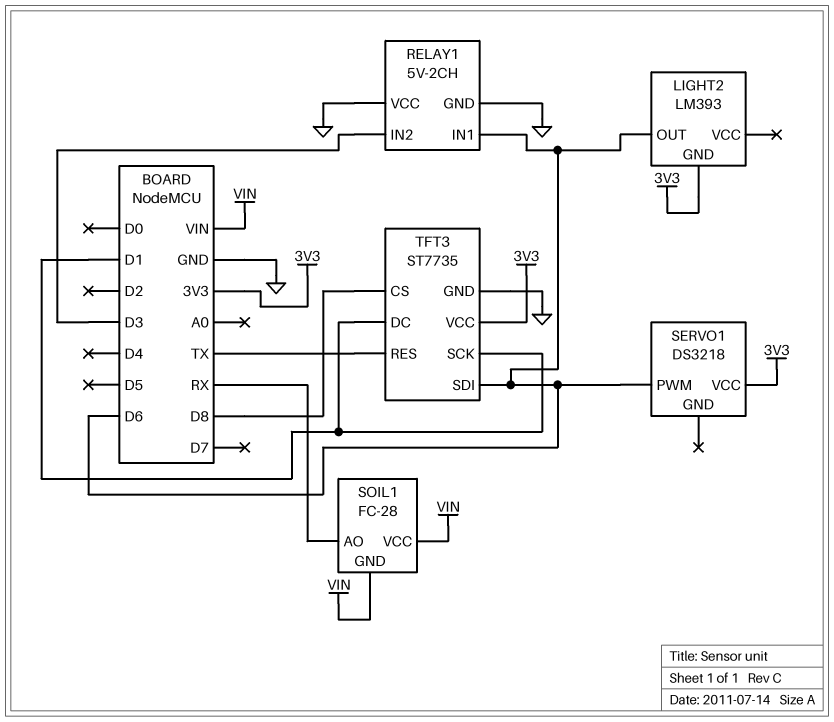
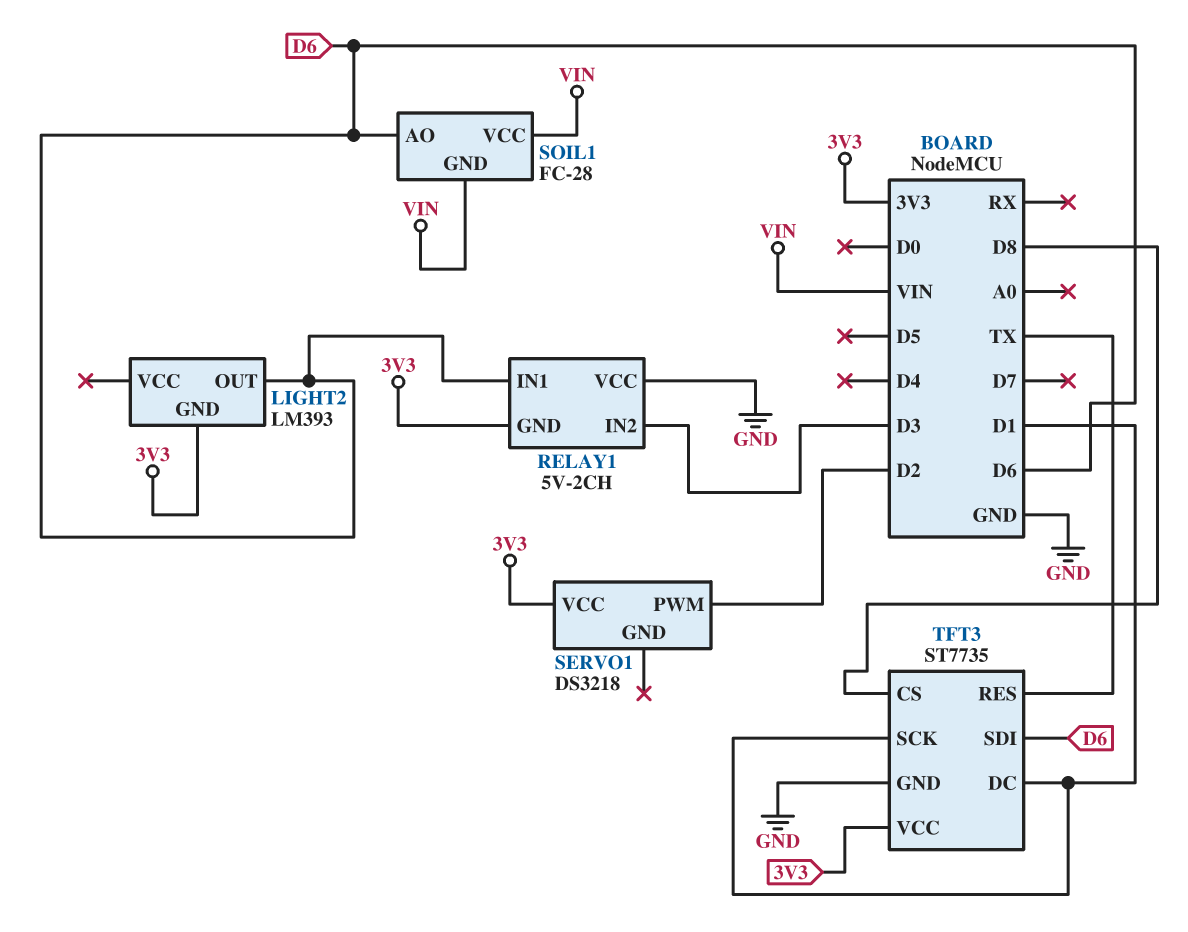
RELAY1 pin GND: GND -> 3V3
SERVO1 pin PWM: D6 -> D2
SOIL1 pin AO: RX -> D6

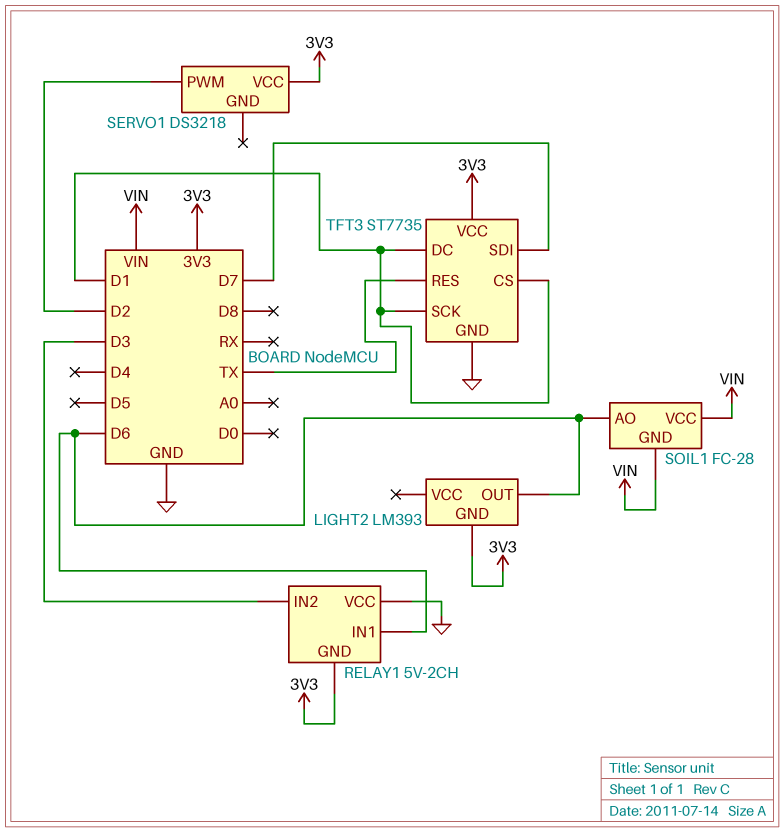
TFT3 pin CS: D8 -> D1
TFT3 pin SDI: D6 -> D7

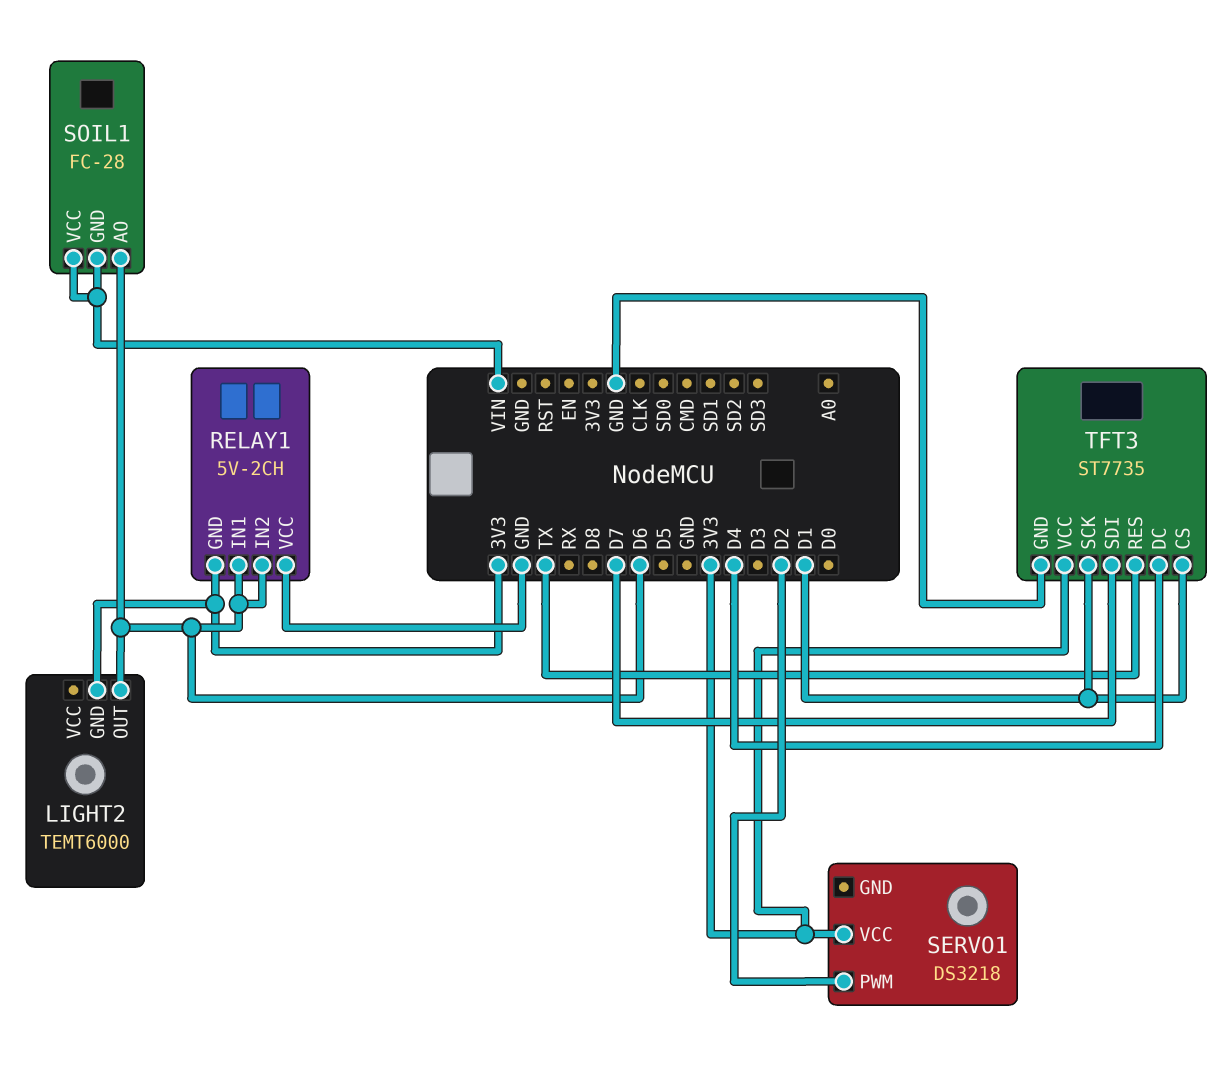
LIGHT2: LM393 -> TEMT6000
RELAY1 pin IN2: D3 -> D6
TFT3 pin DC: D1 -> D4

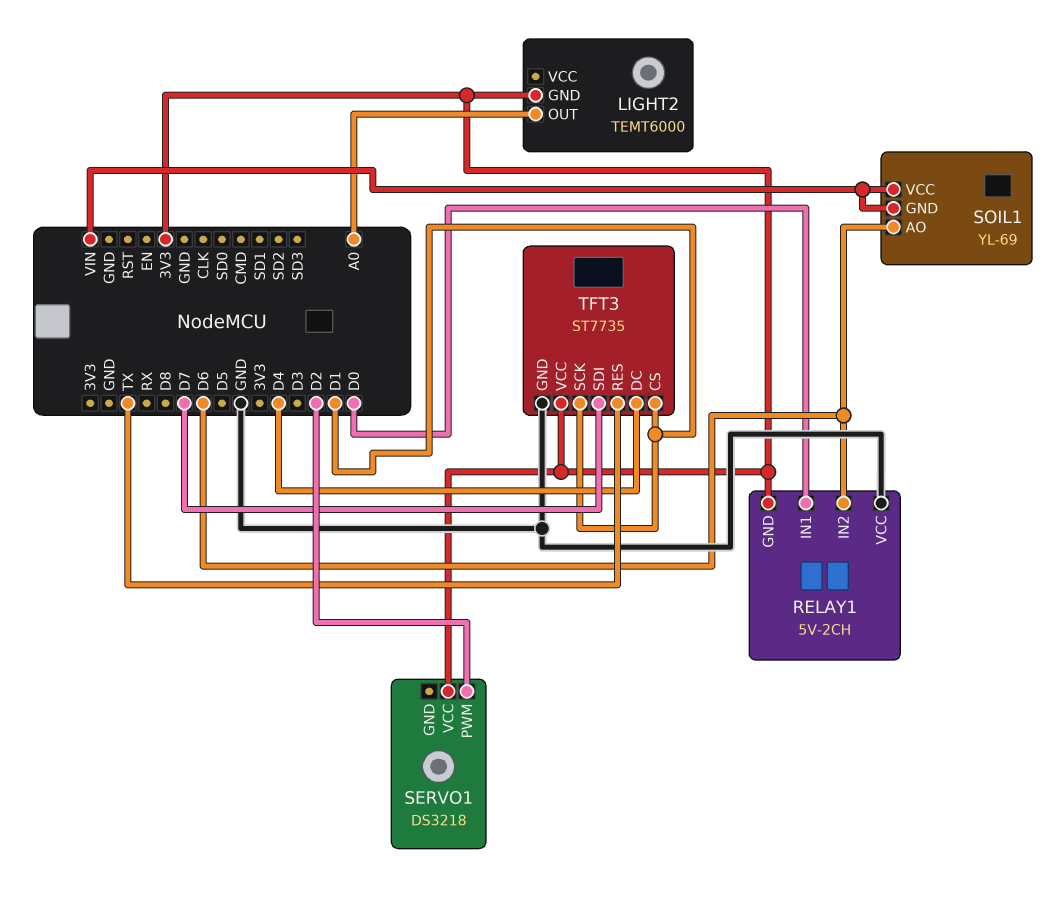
LIGHT2 pin OUT: D6 -> A0
RELAY1 pin IN1: D6 -> D0
SOIL1: FC-28 -> YL-69

